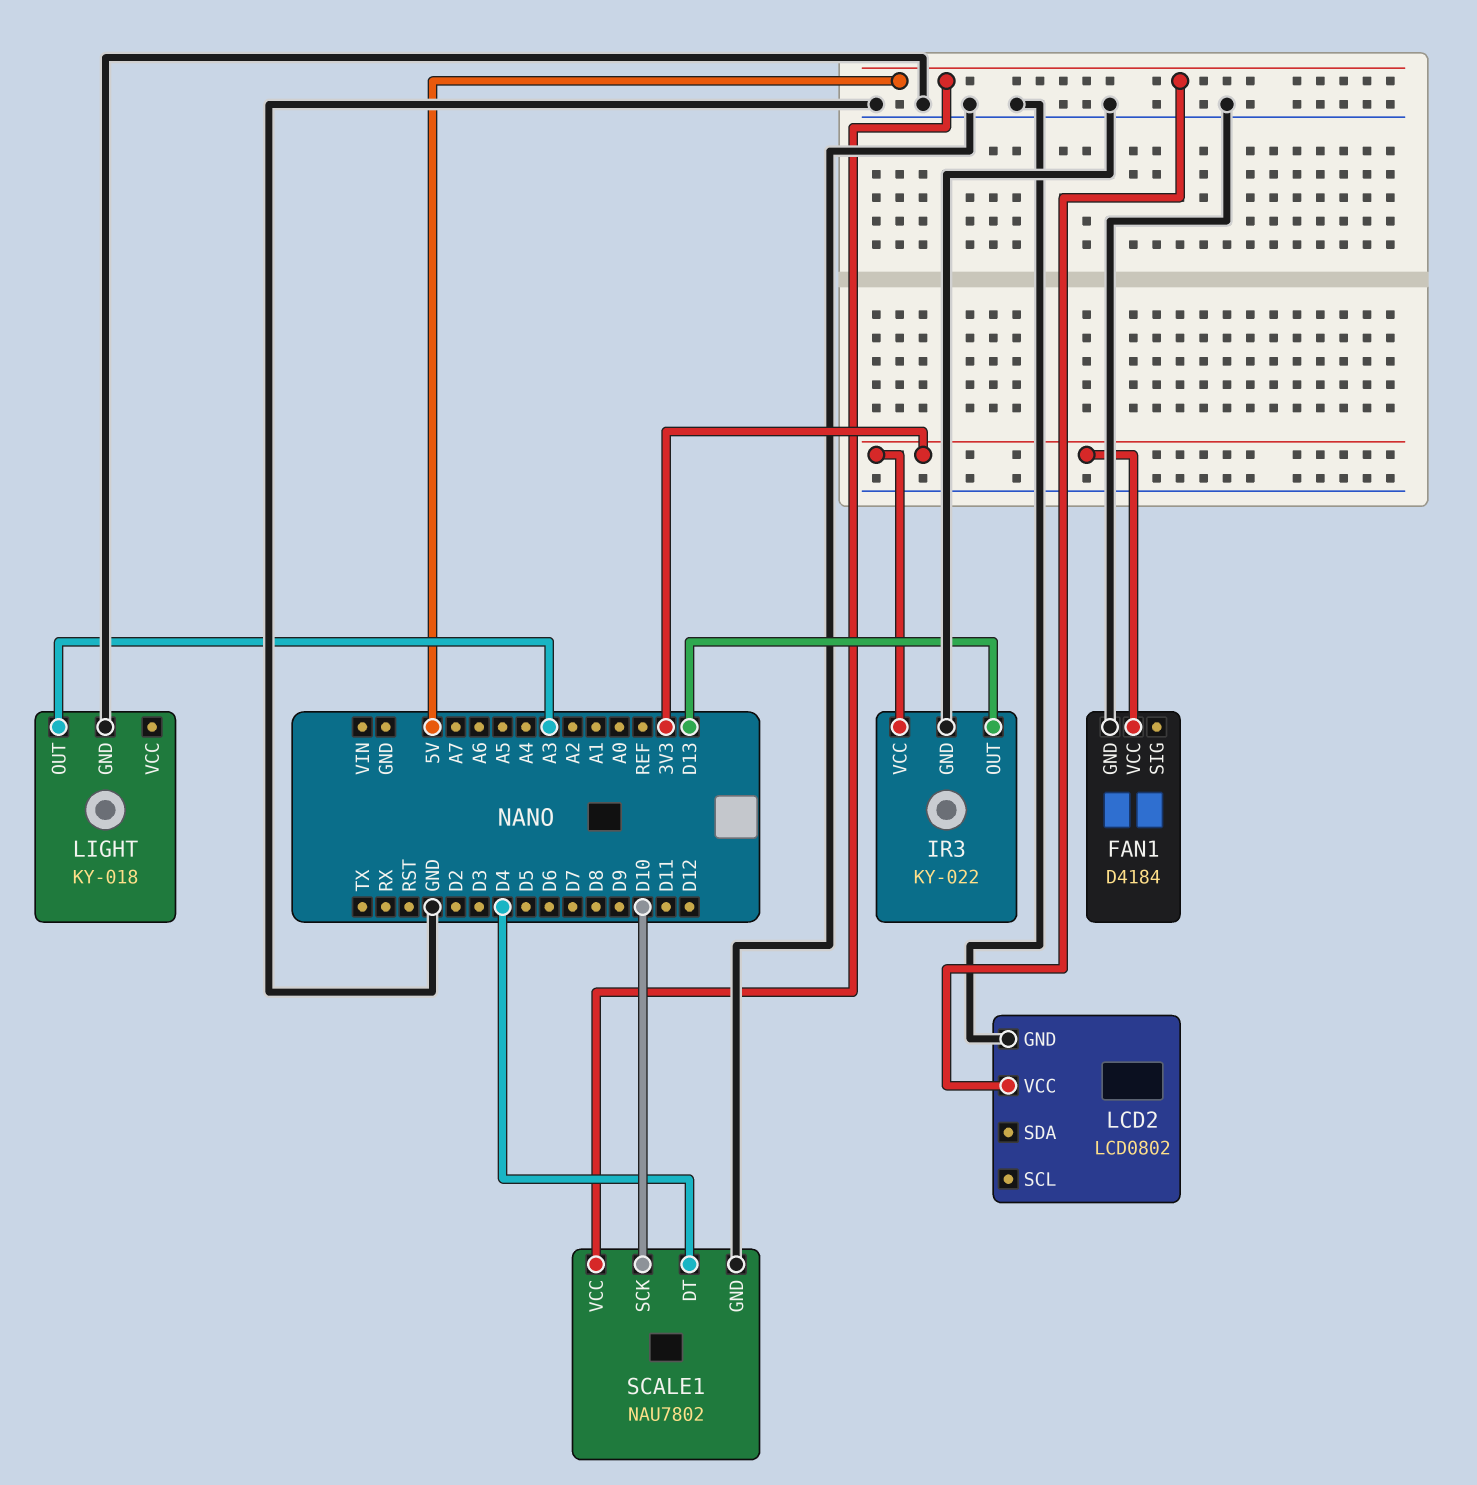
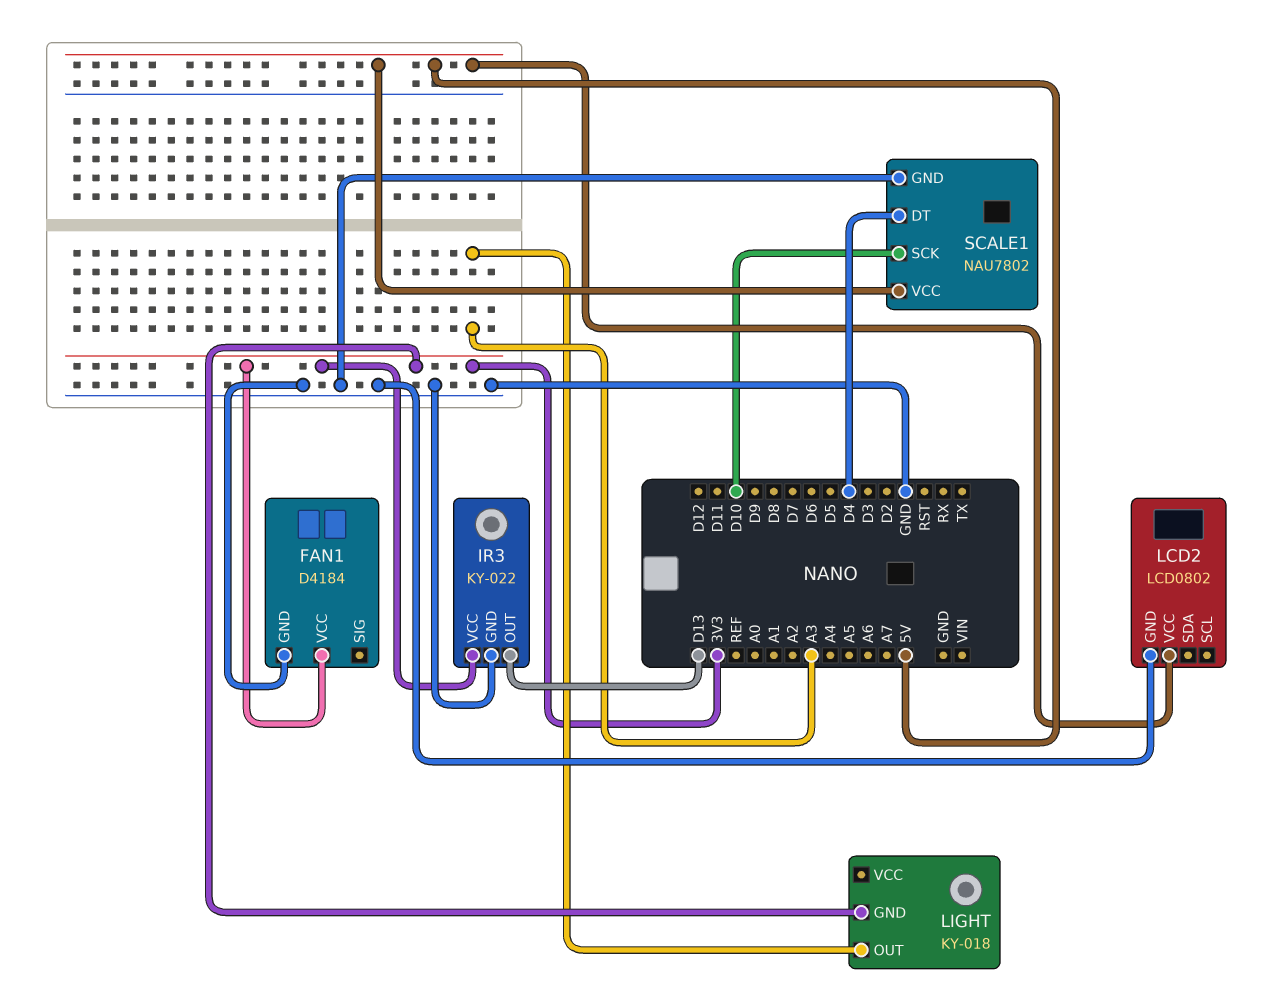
LIGHT pin GND: GND -> 3V3

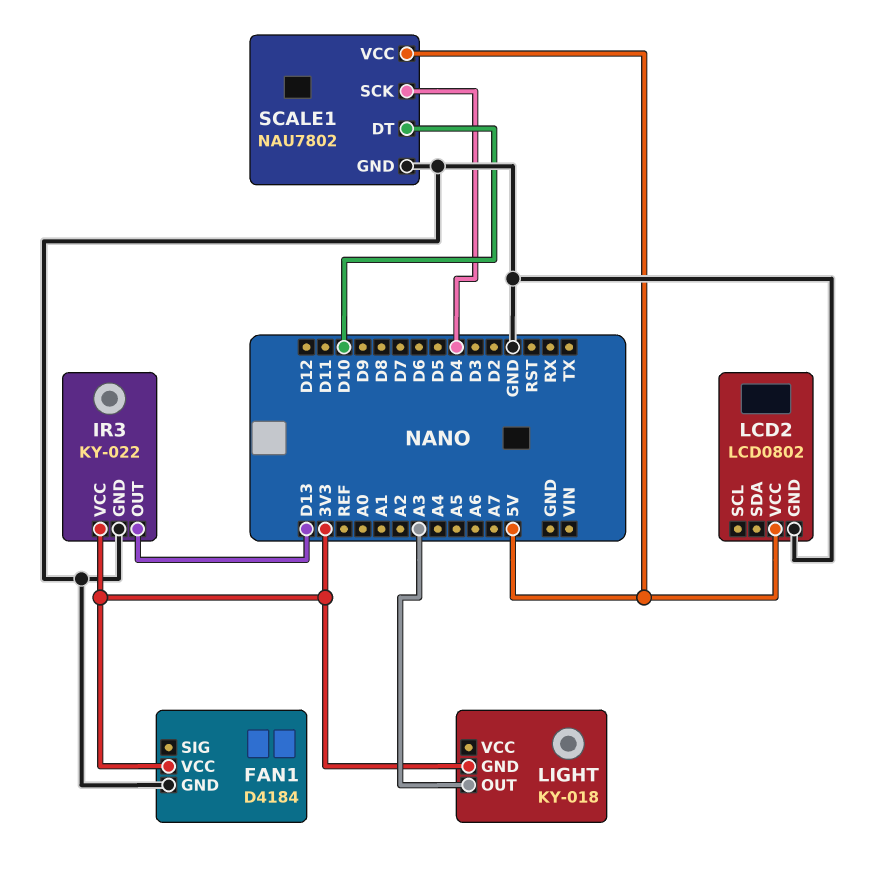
SCALE1 pin DT: D4 -> D10
SCALE1 pin SCK: D10 -> D4

